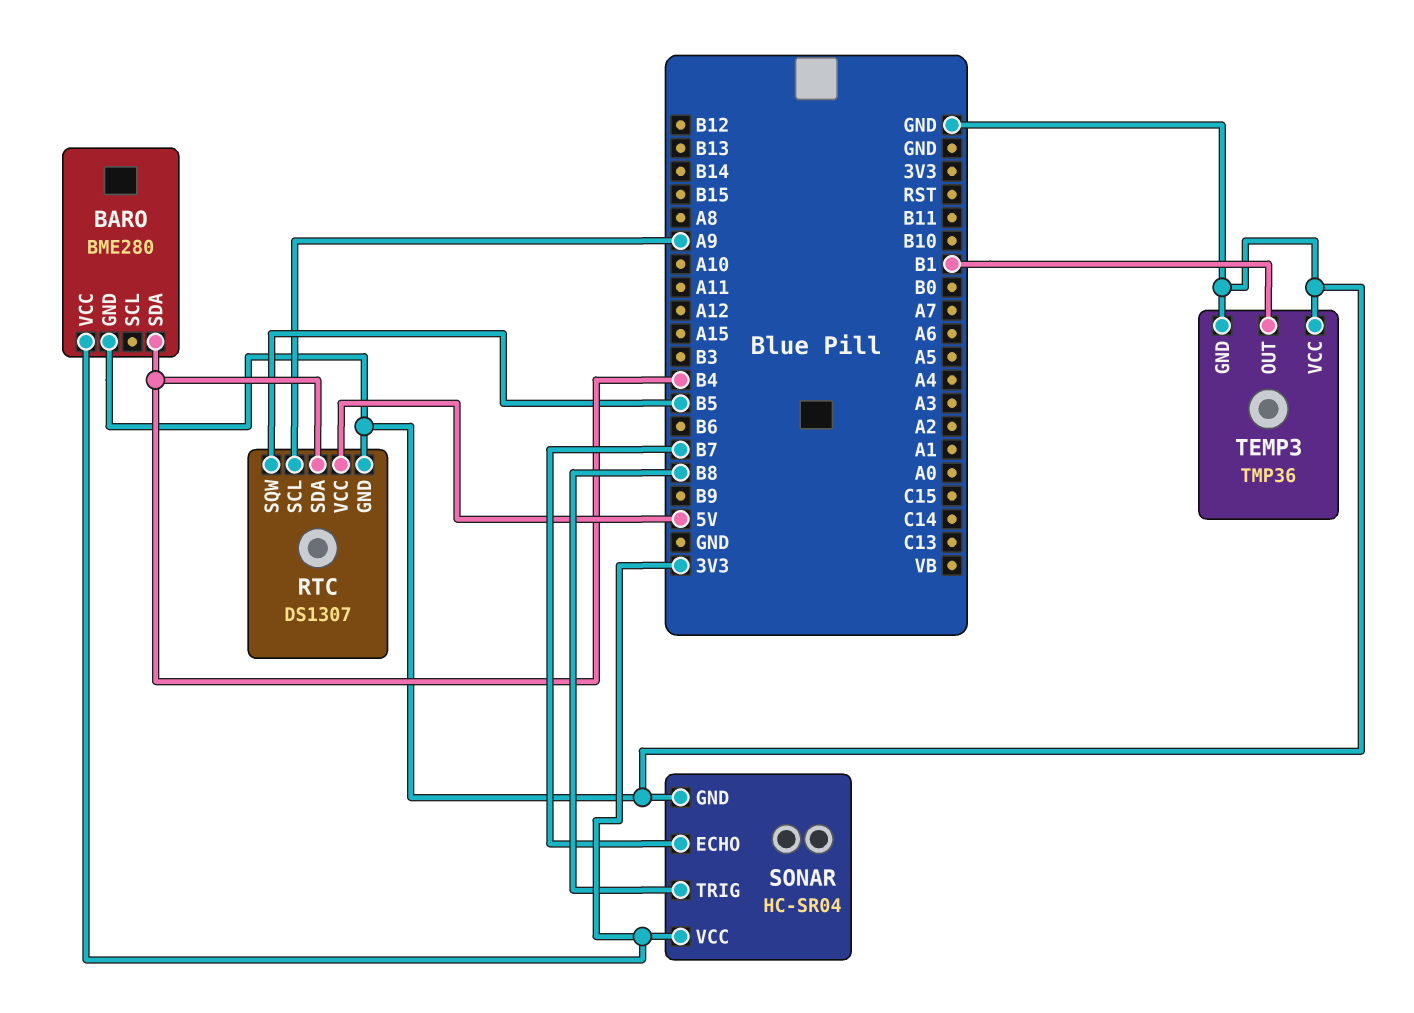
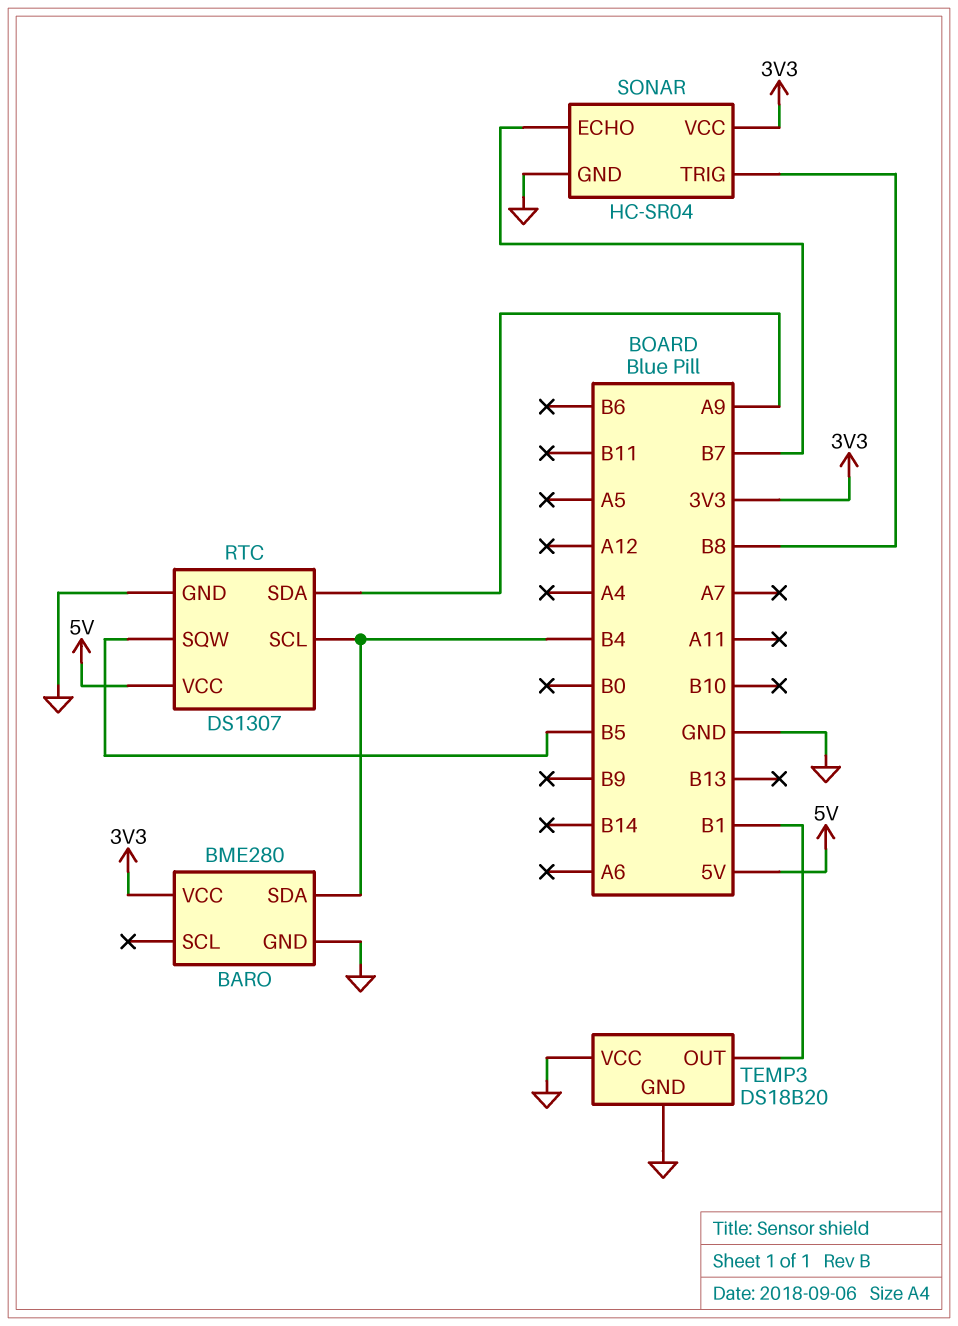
RTC pin SCL: A9 -> B4
RTC pin SDA: B4 -> A9
TEMP3: TMP36 -> DS18B20

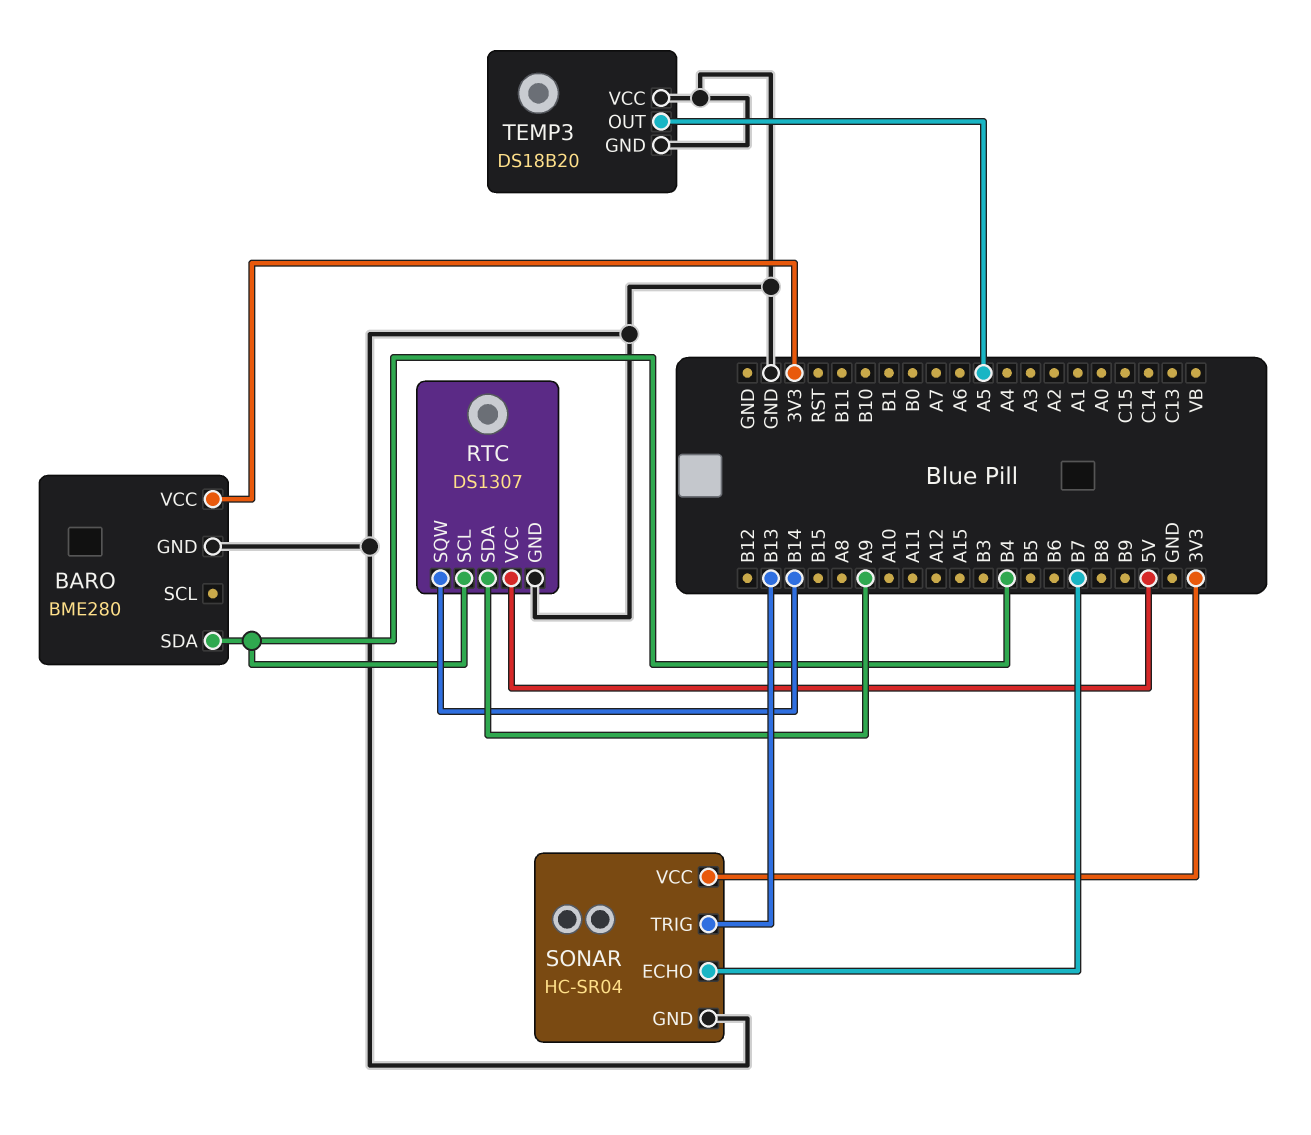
RTC pin SQW: B5 -> B14
SONAR pin TRIG: B8 -> B13
TEMP3 pin OUT: B1 -> A5

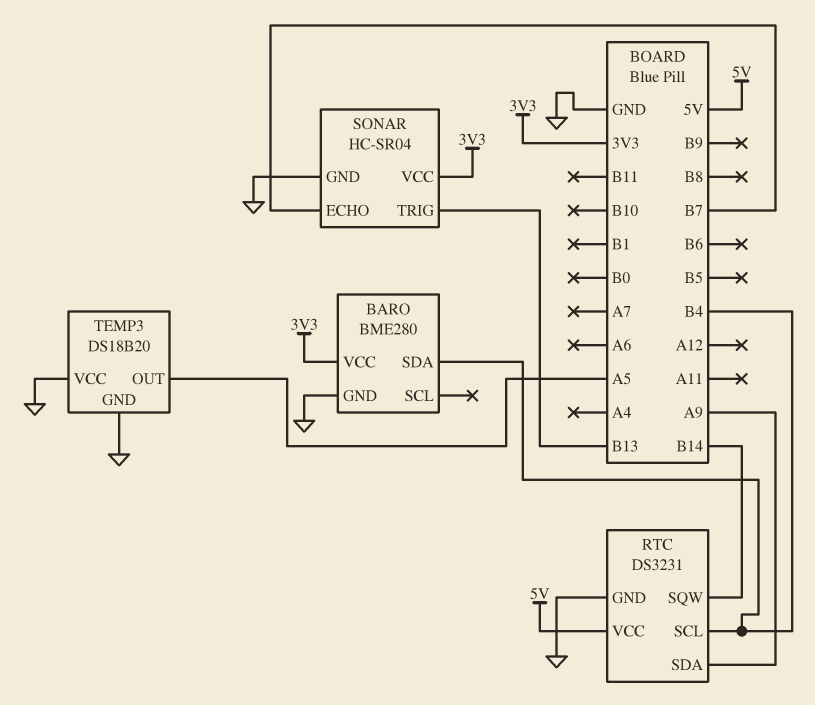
RTC: DS1307 -> DS3231

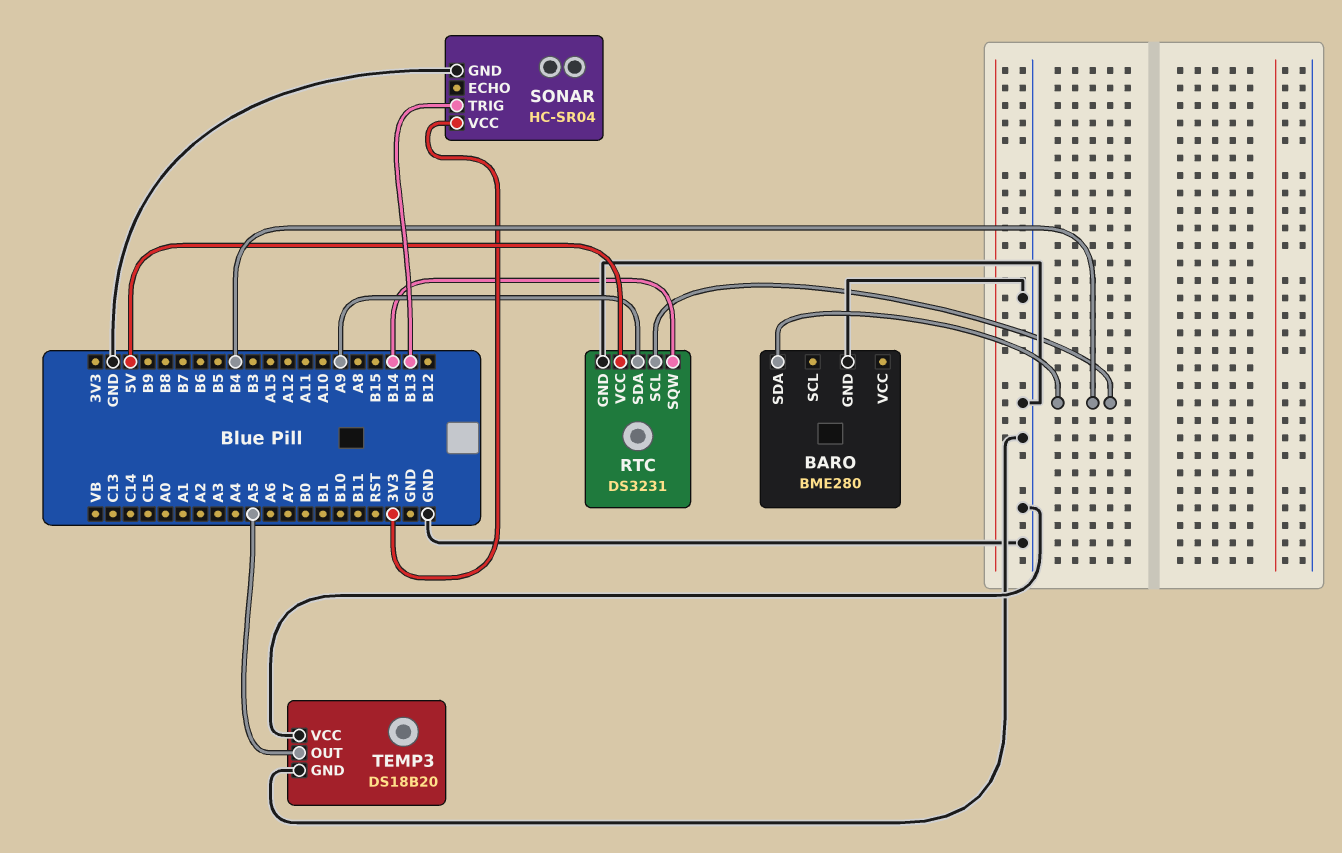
BARO pin VCC: 3V3 -> none
SONAR pin ECHO: B7 -> none

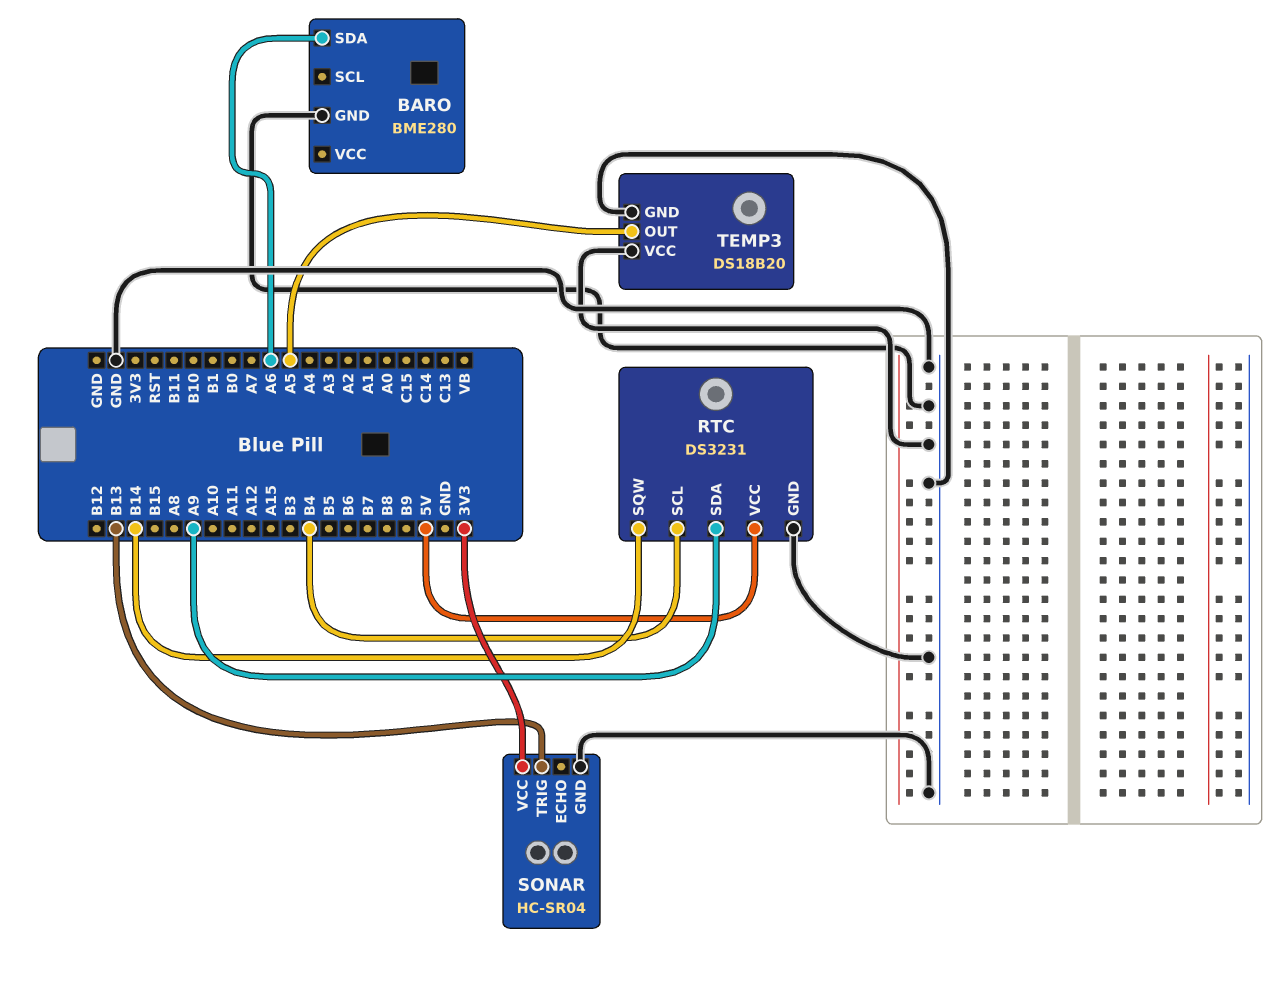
BARO pin SDA: B4 -> A6

